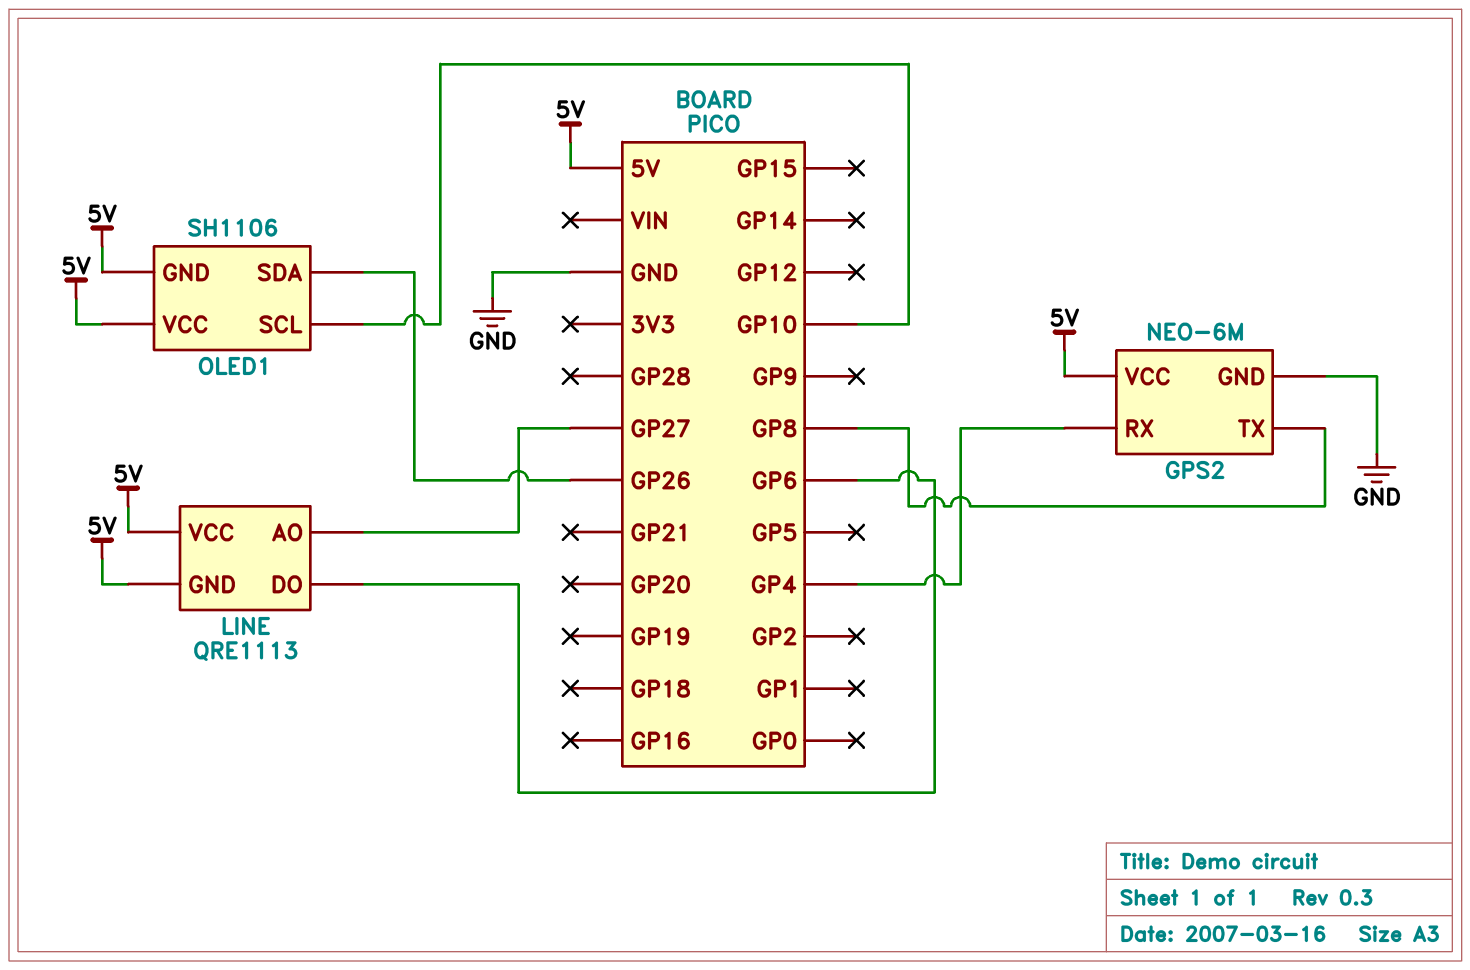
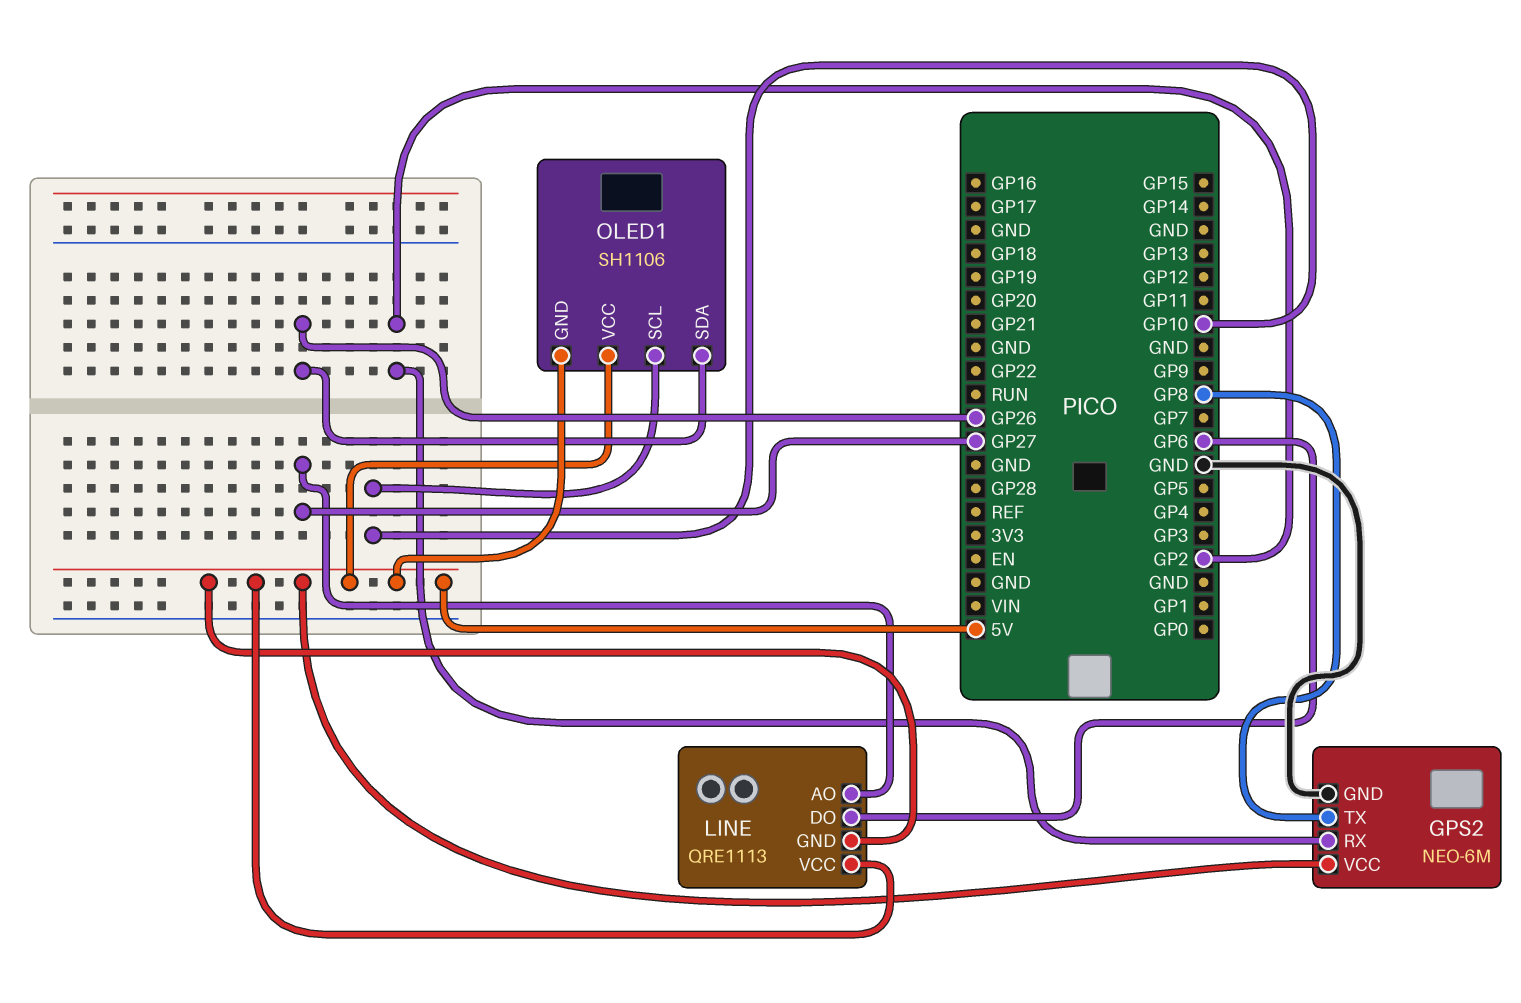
GPS2 pin RX: GP4 -> GP2

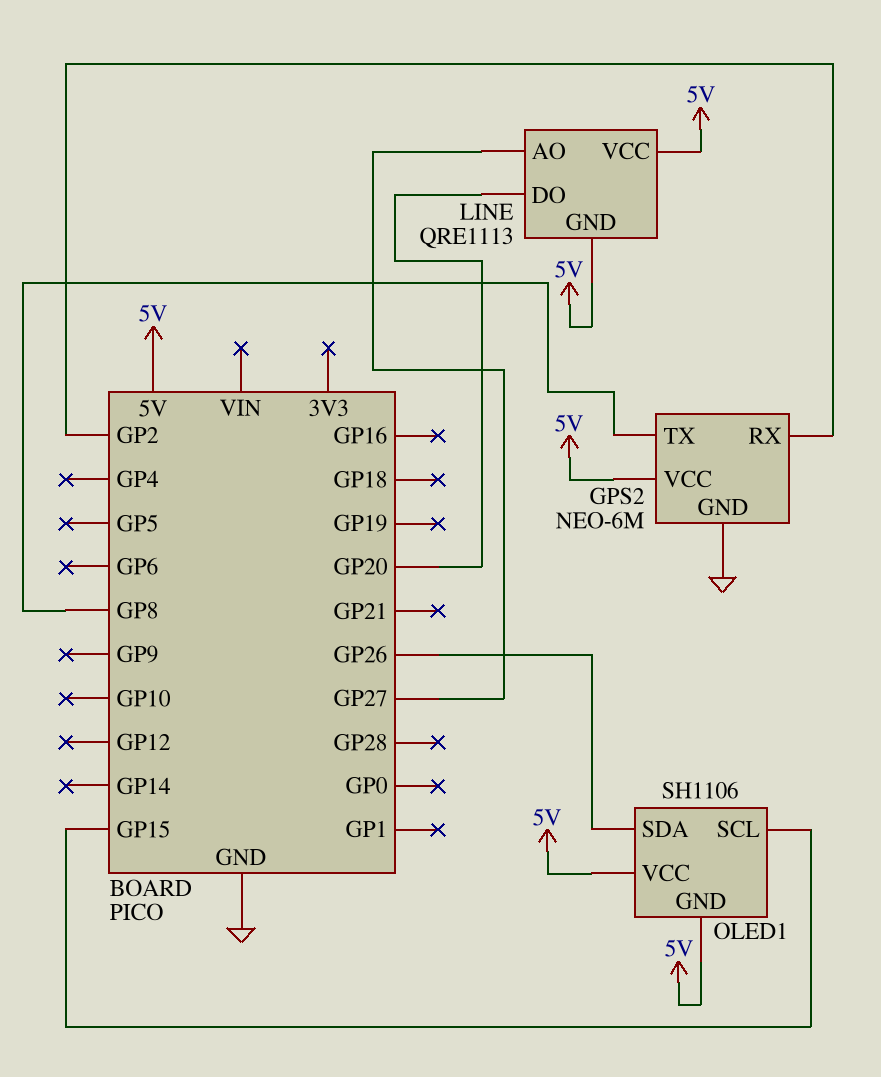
LINE pin DO: GP6 -> GP20
OLED1 pin SCL: GP10 -> GP15

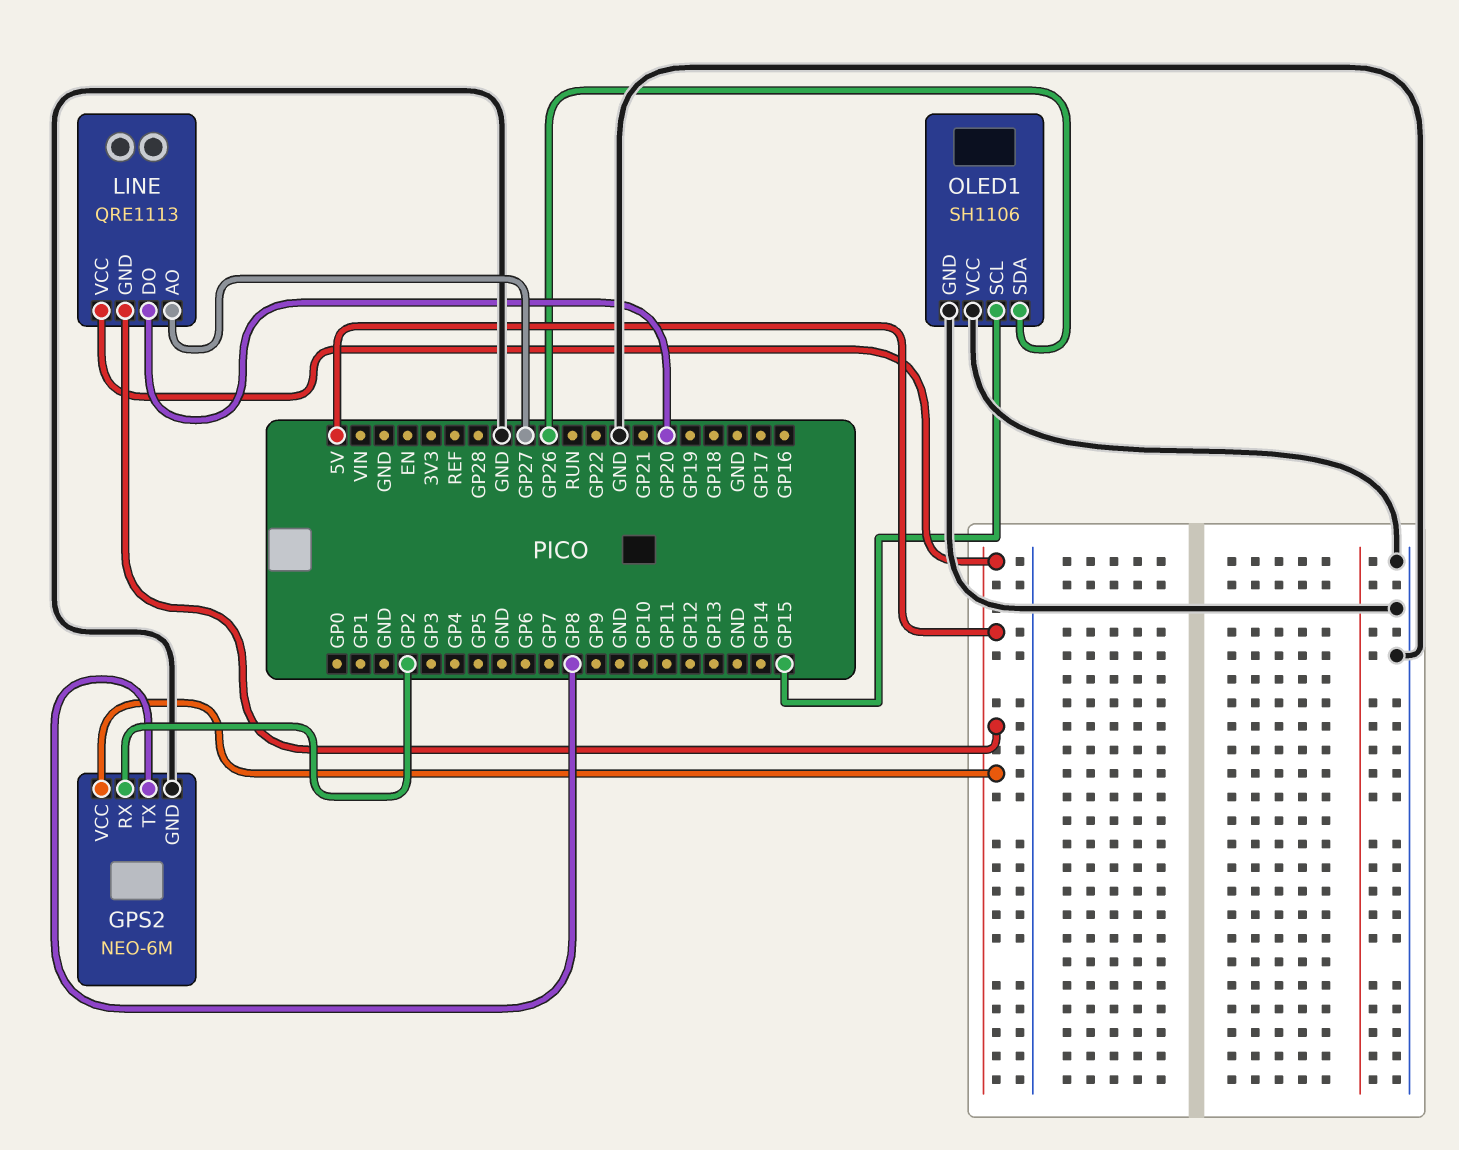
OLED1 pin GND: 5V -> GND
OLED1 pin VCC: 5V -> GND

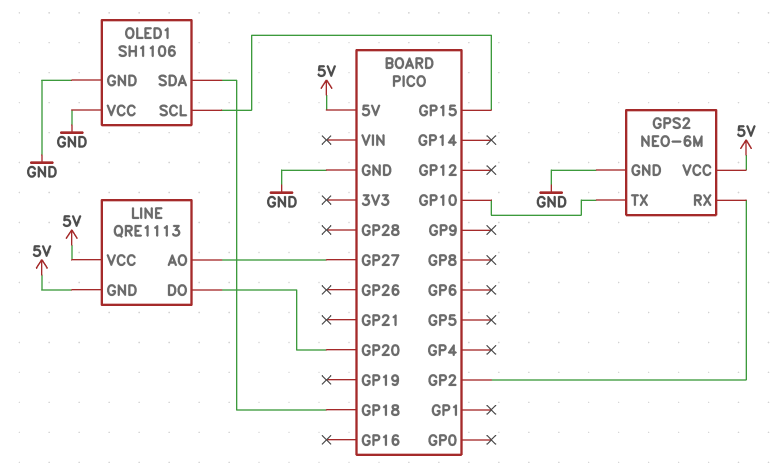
GPS2 pin TX: GP8 -> GP10
OLED1 pin SDA: GP26 -> GP18

